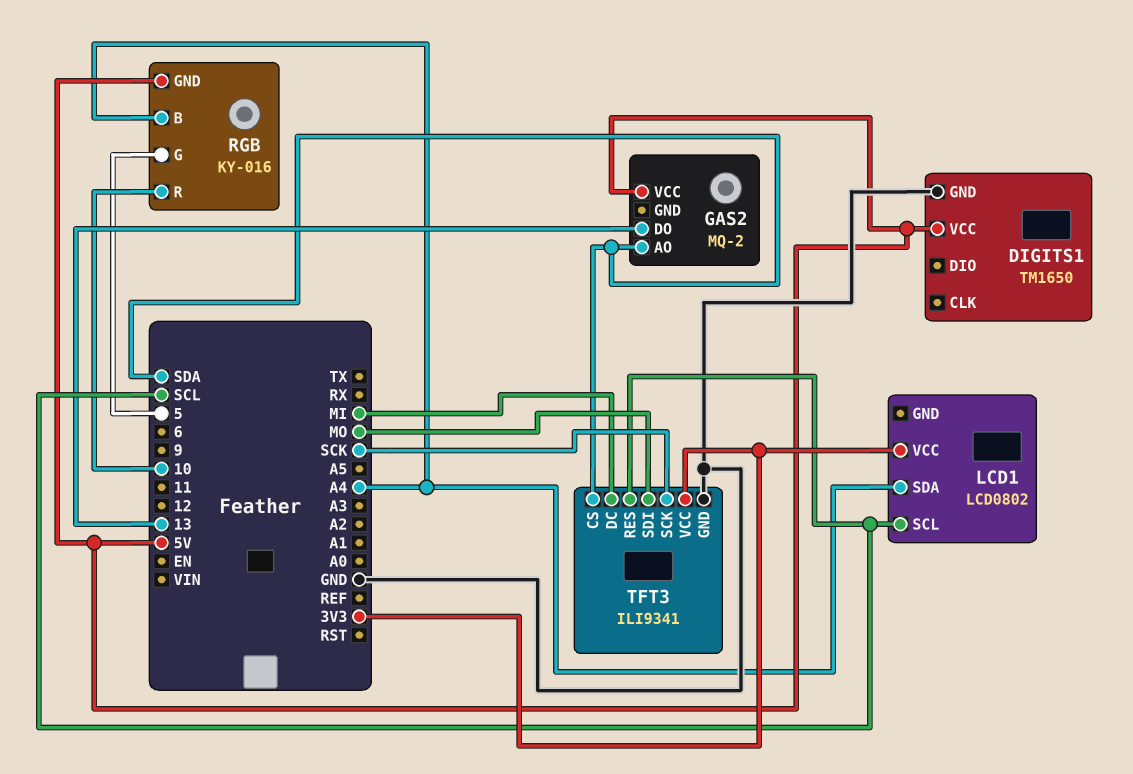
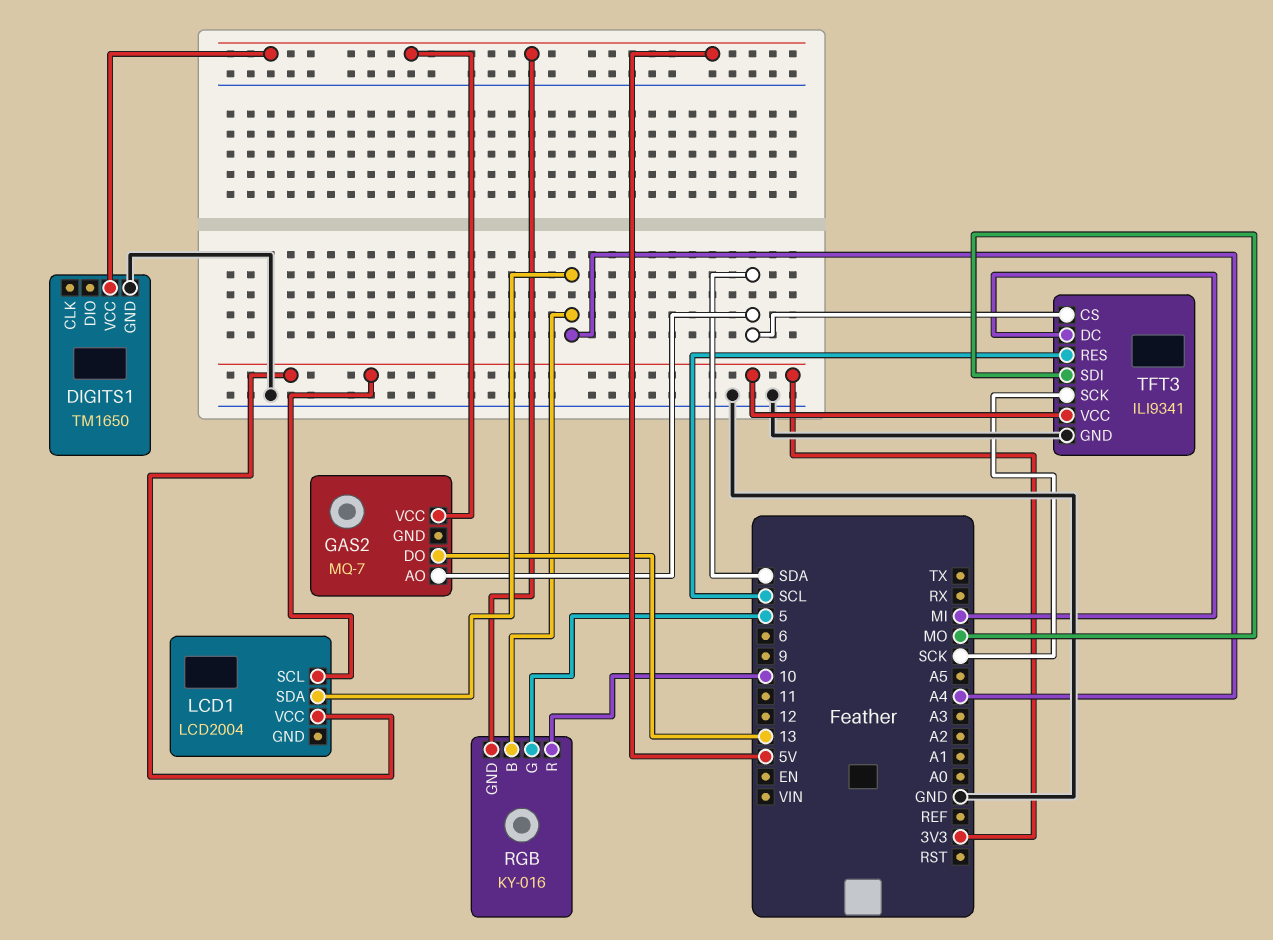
GAS2: MQ-2 -> MQ-7
LCD1: LCD0802 -> LCD2004
LCD1 pin SCL: SCL -> 3V3

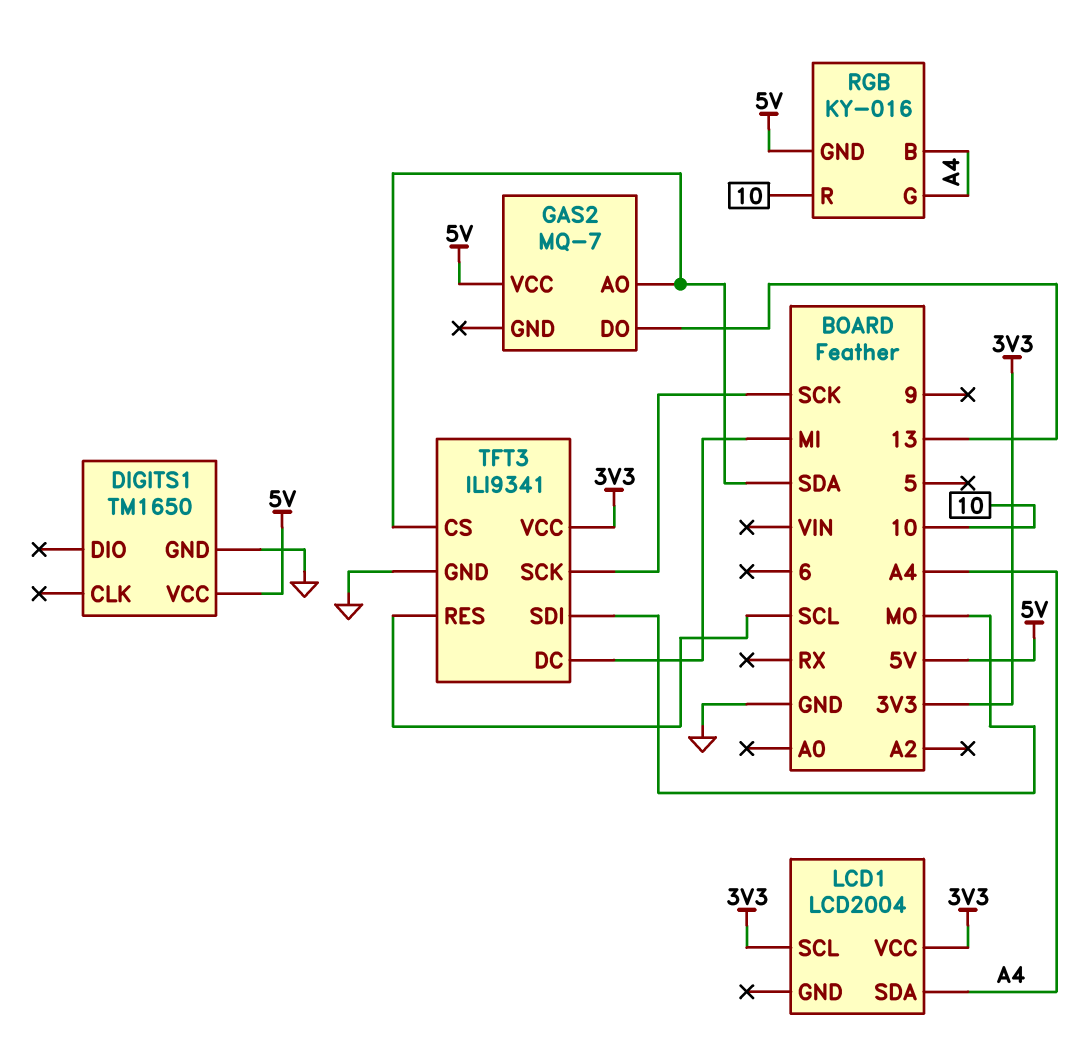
RGB pin G: 5 -> A4

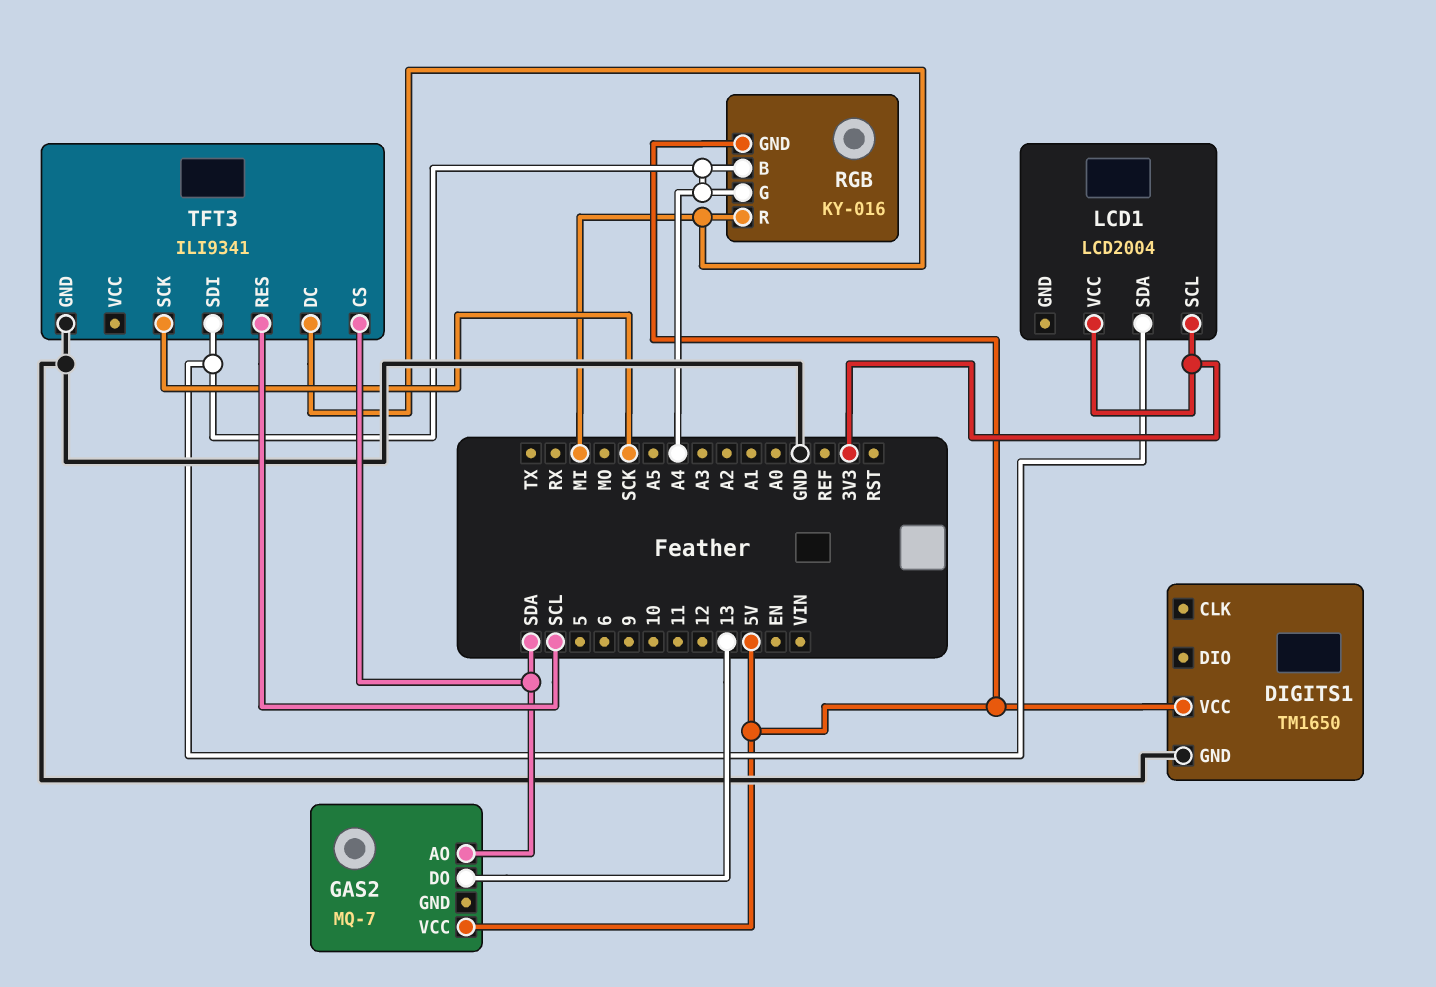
RGB pin R: 10 -> MI
TFT3 pin SDI: MO -> A4
TFT3 pin VCC: 3V3 -> none

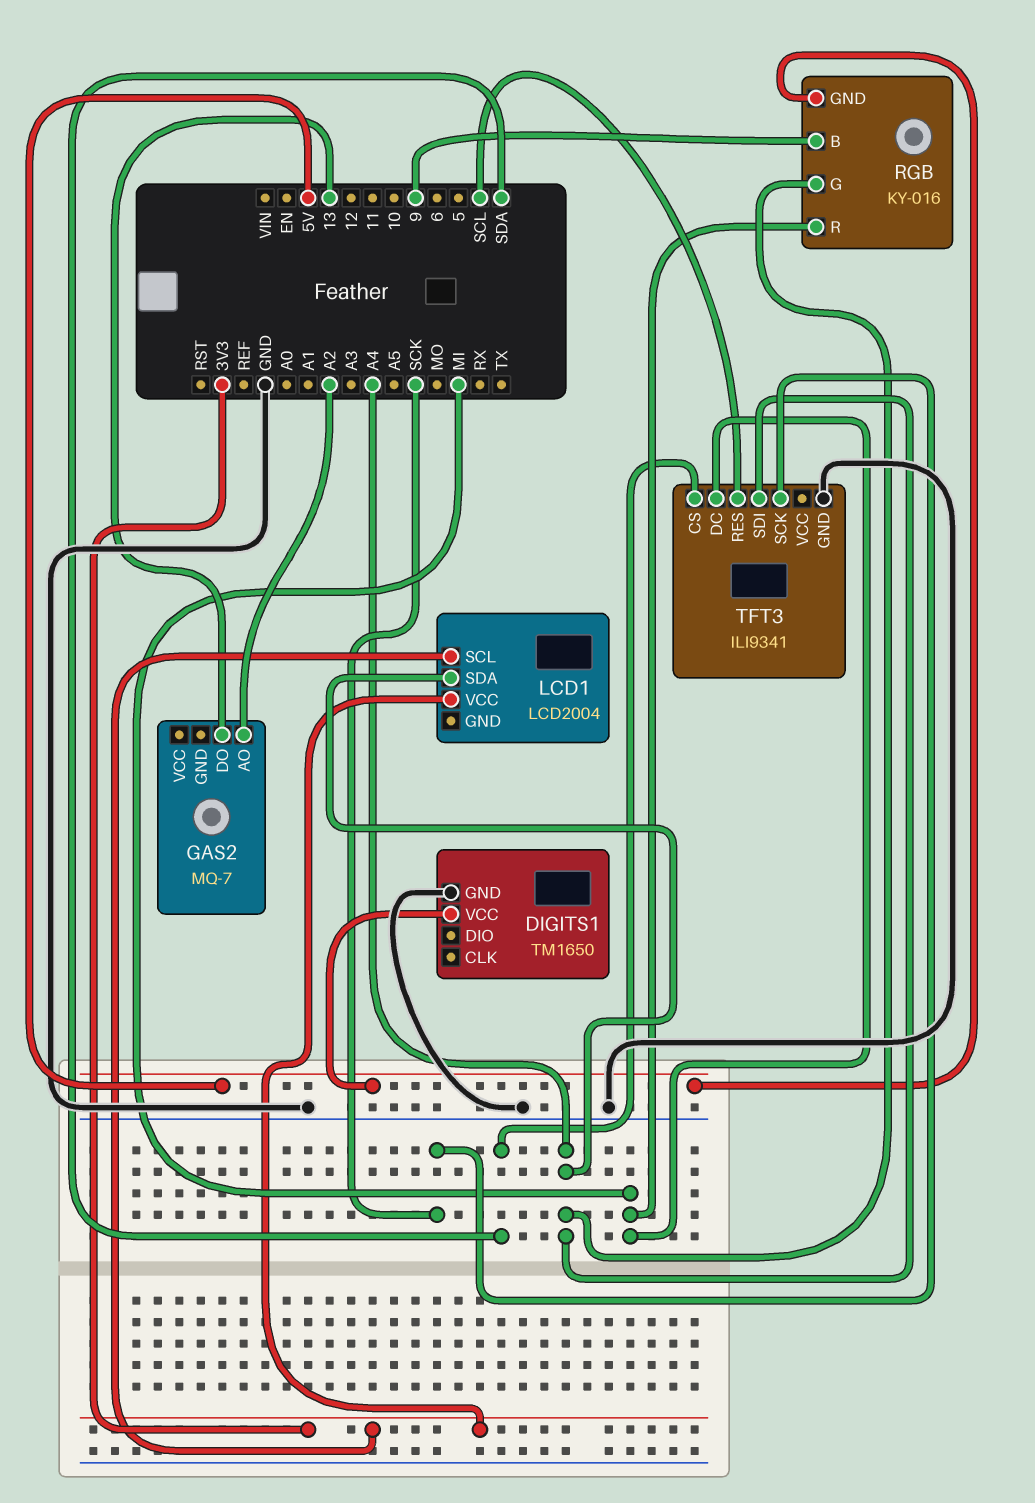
GAS2 pin AO: SDA -> A2
GAS2 pin VCC: 5V -> none
RGB pin B: A4 -> 9

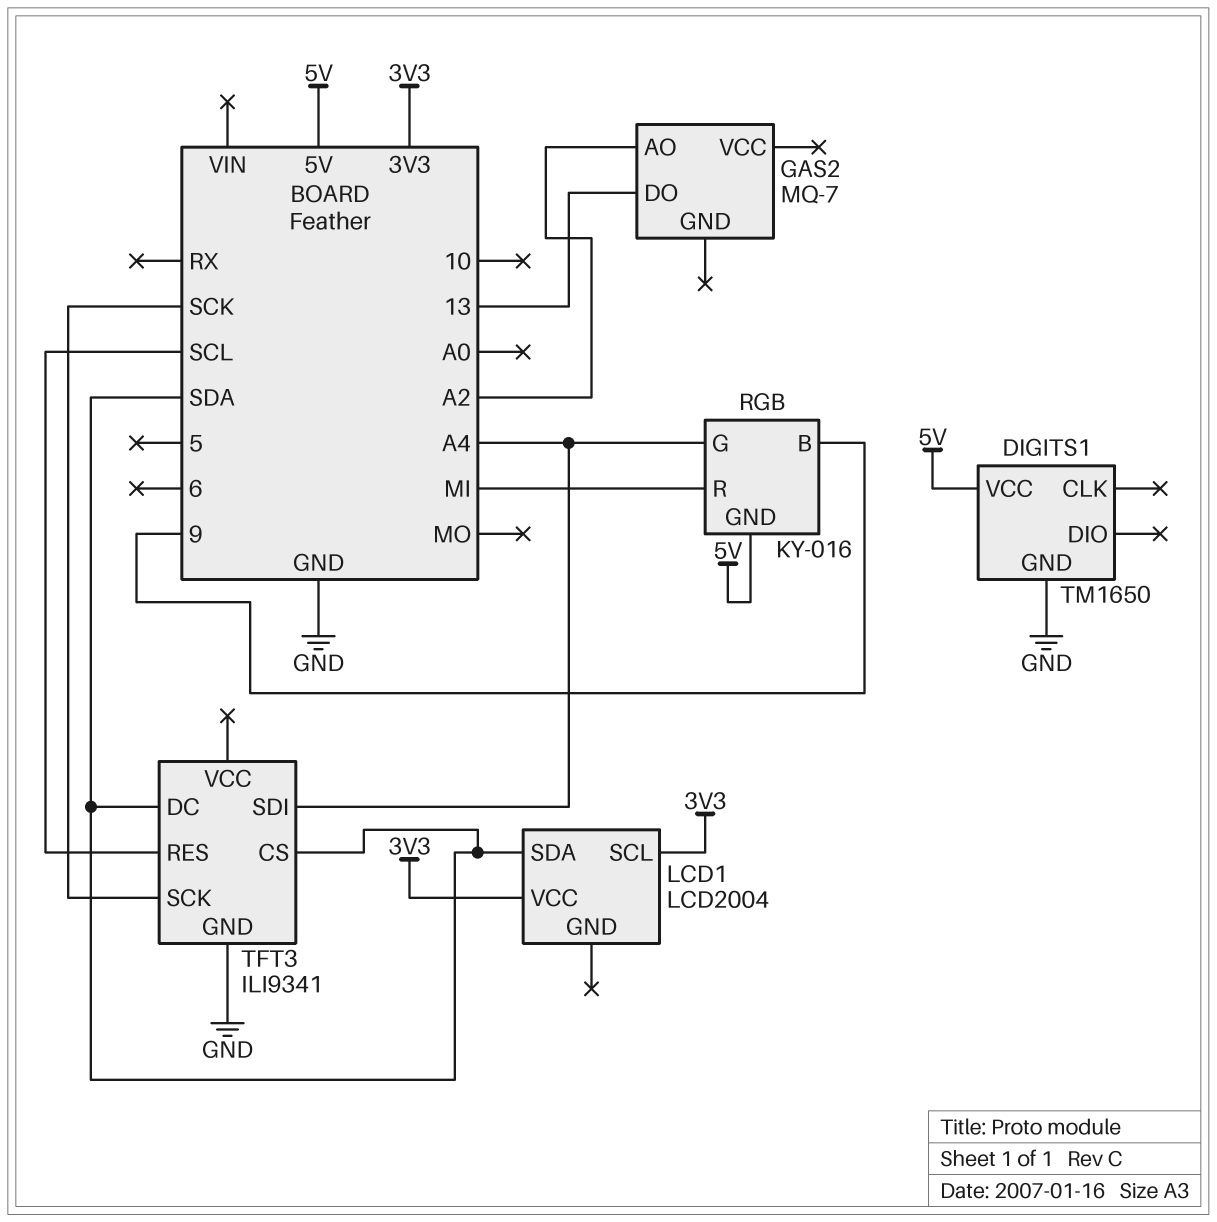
LCD1 pin SDA: A4 -> SDA
TFT3 pin DC: MI -> SDA

